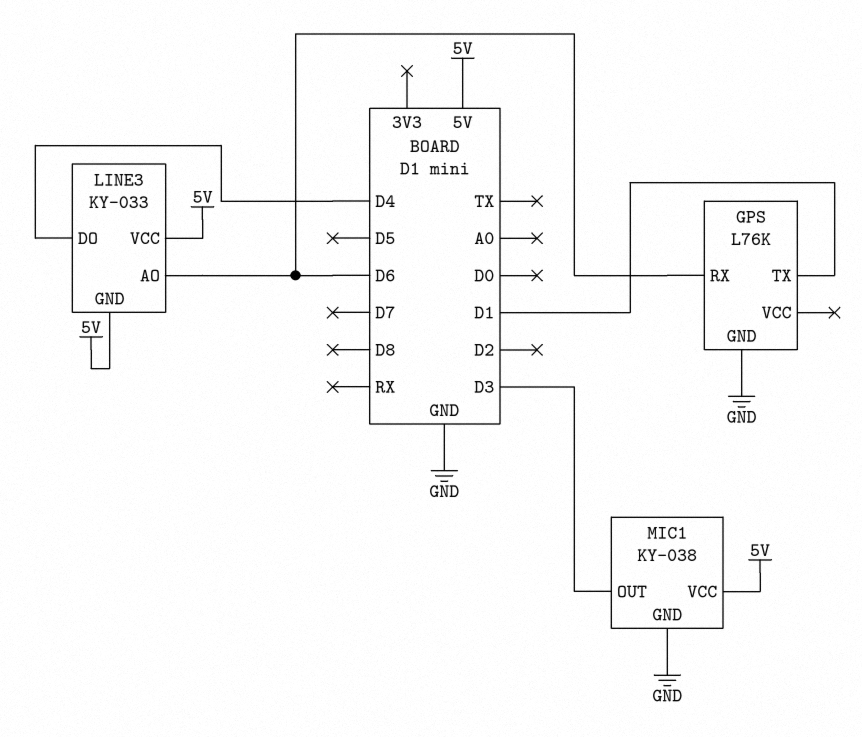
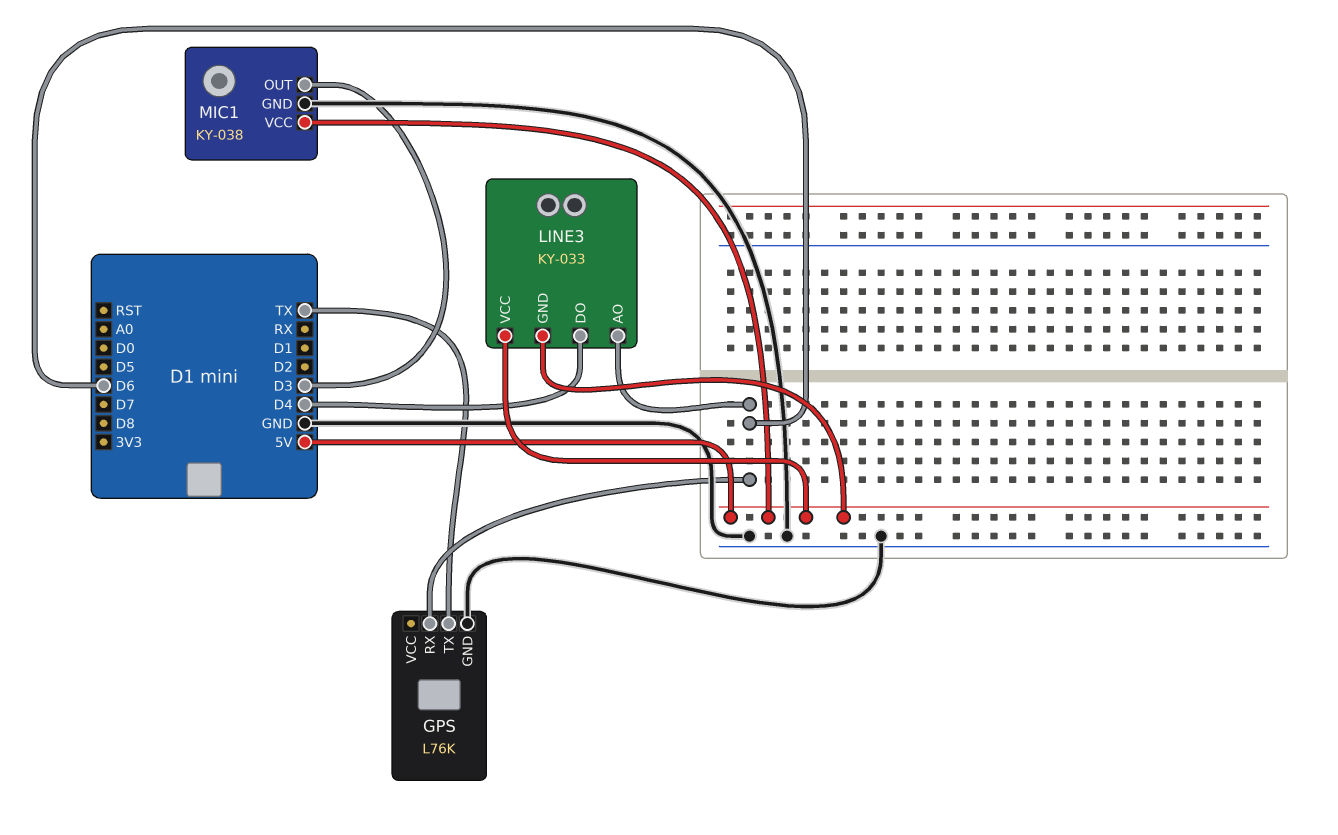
GPS pin TX: D1 -> TX

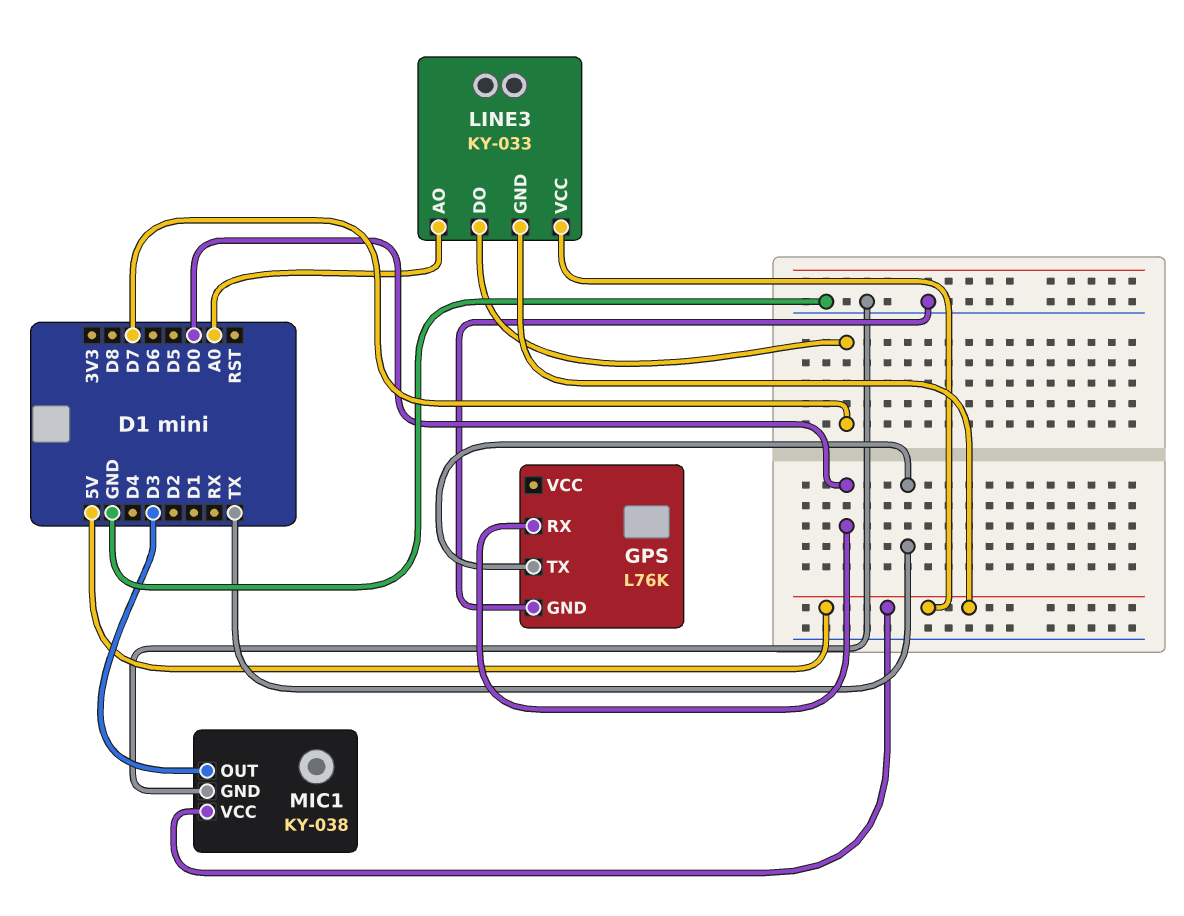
GPS pin RX: D6 -> D0
LINE3 pin AO: D6 -> A0
LINE3 pin DO: D4 -> D7

